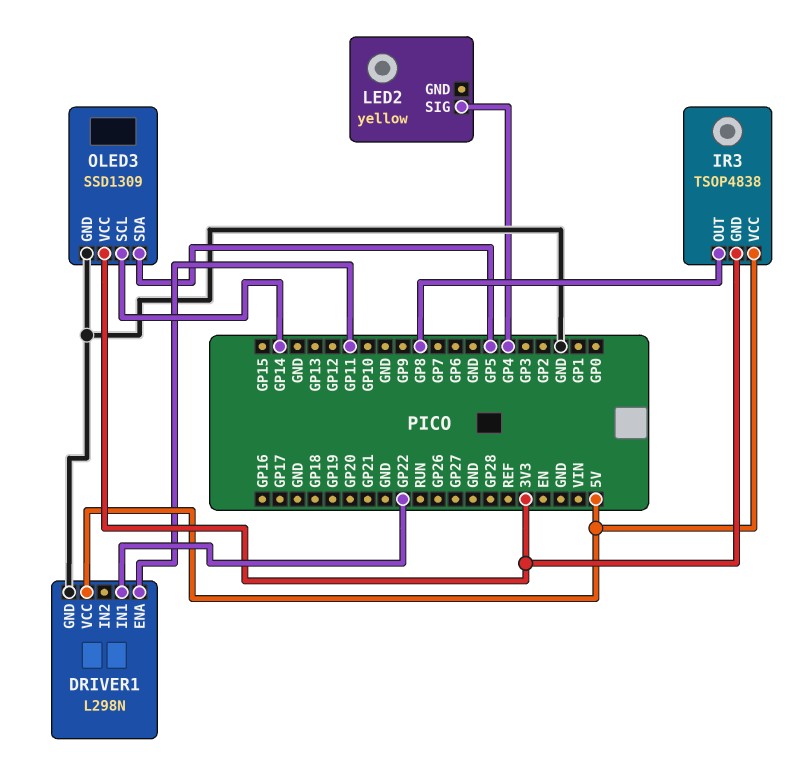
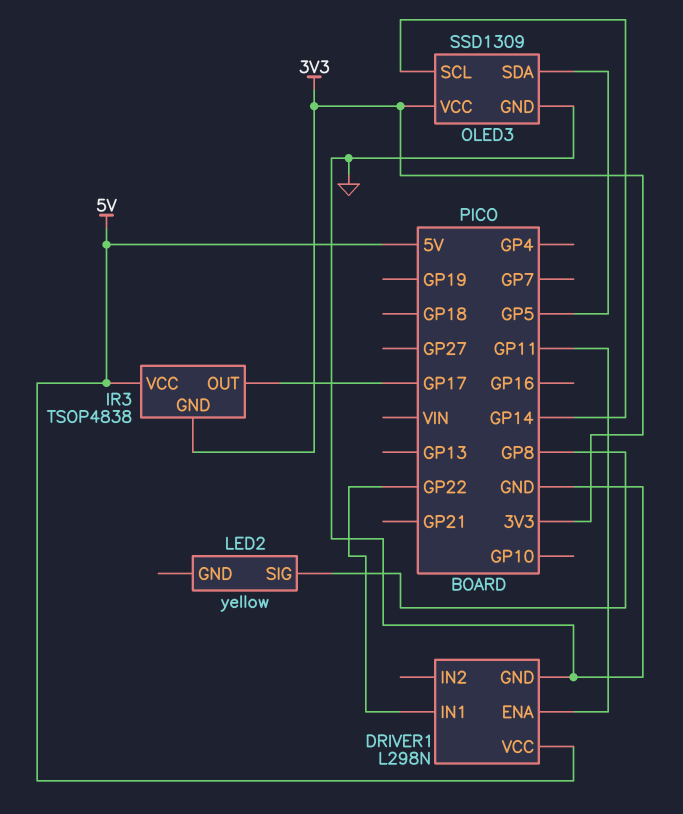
IR3 pin OUT: GP8 -> GP17
LED2 pin SIG: GP4 -> GP8

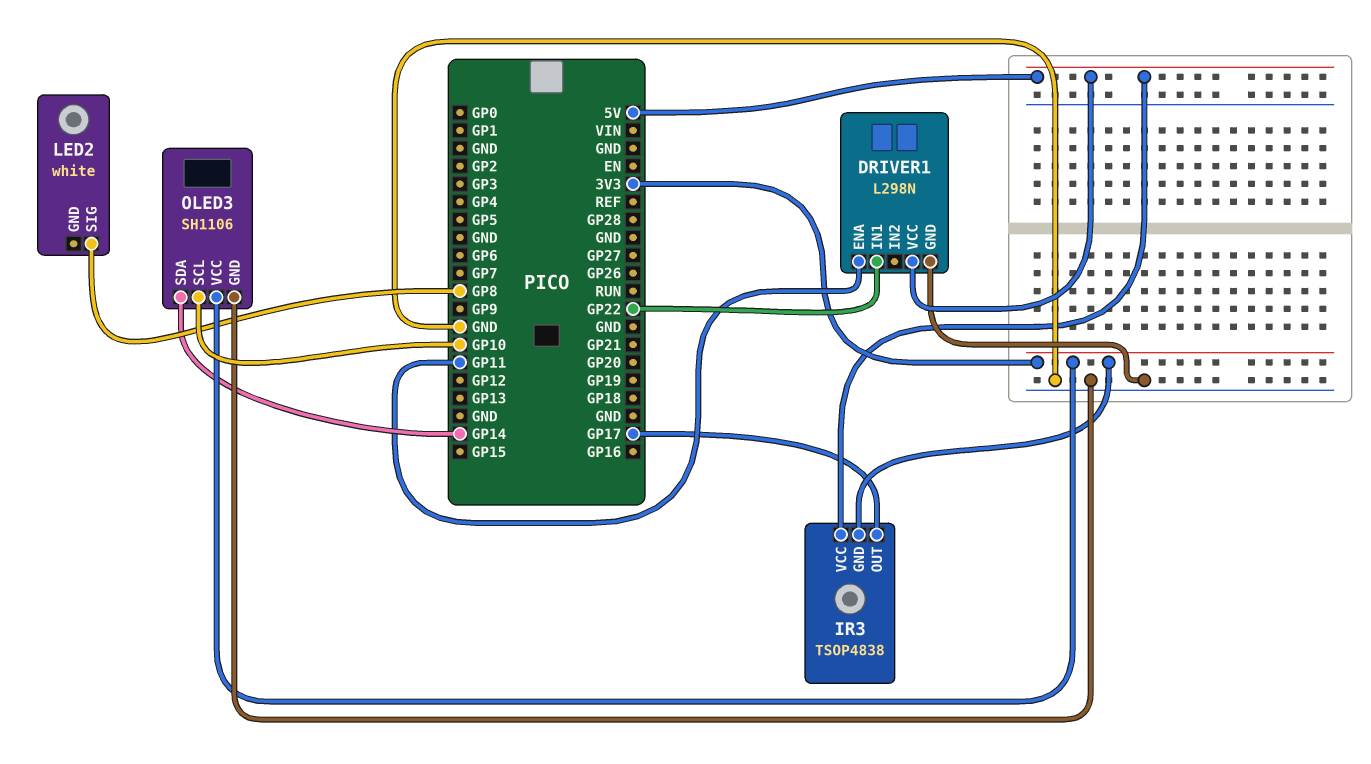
LED2: yellow -> white
OLED3: SSD1309 -> SH1106
OLED3 pin SCL: GP14 -> GP10
OLED3 pin SDA: GP5 -> GP14

